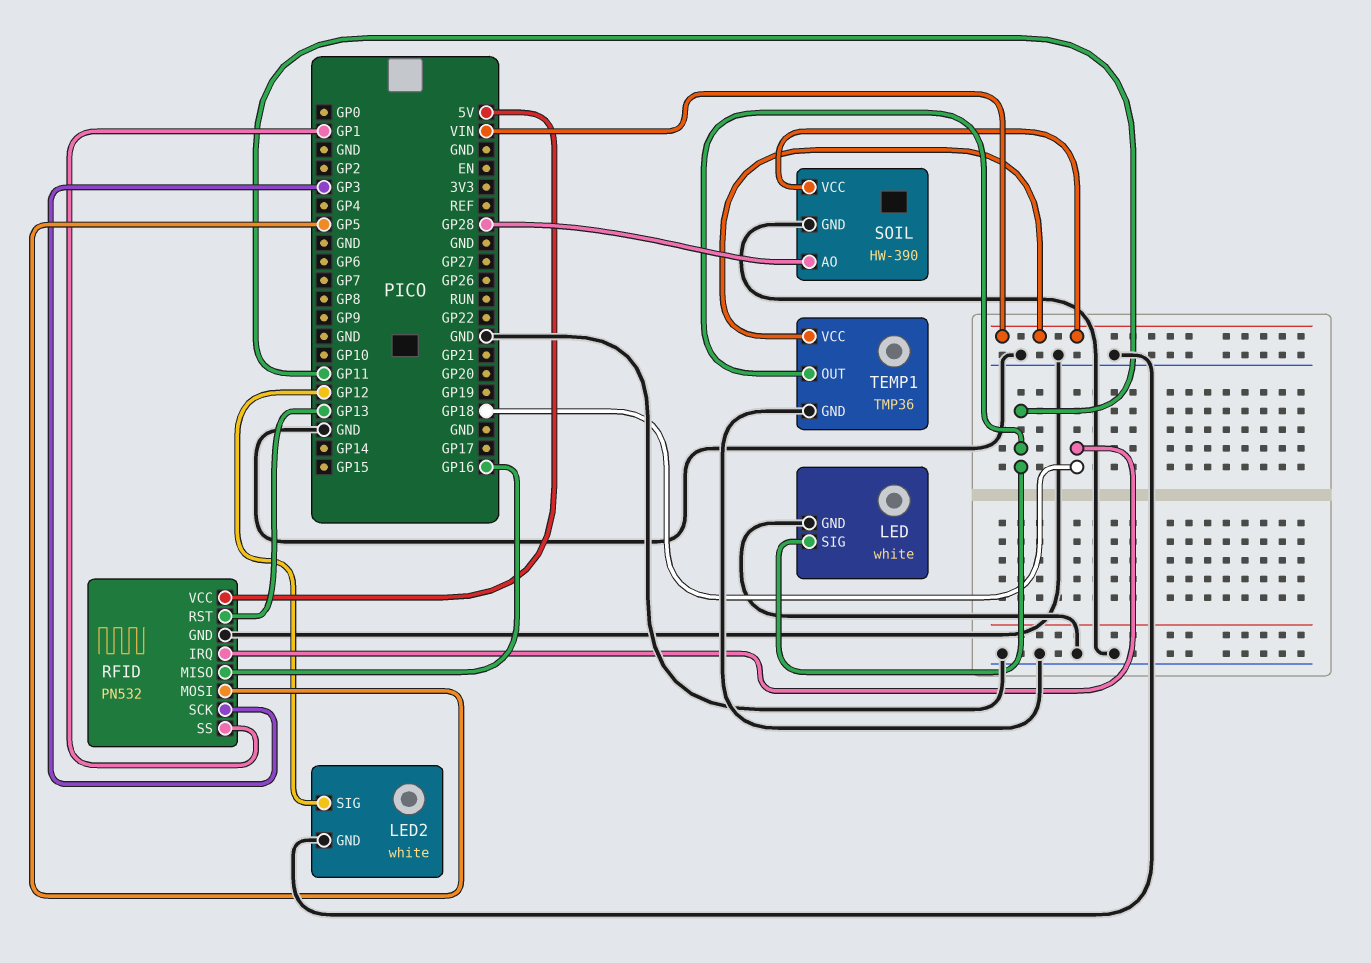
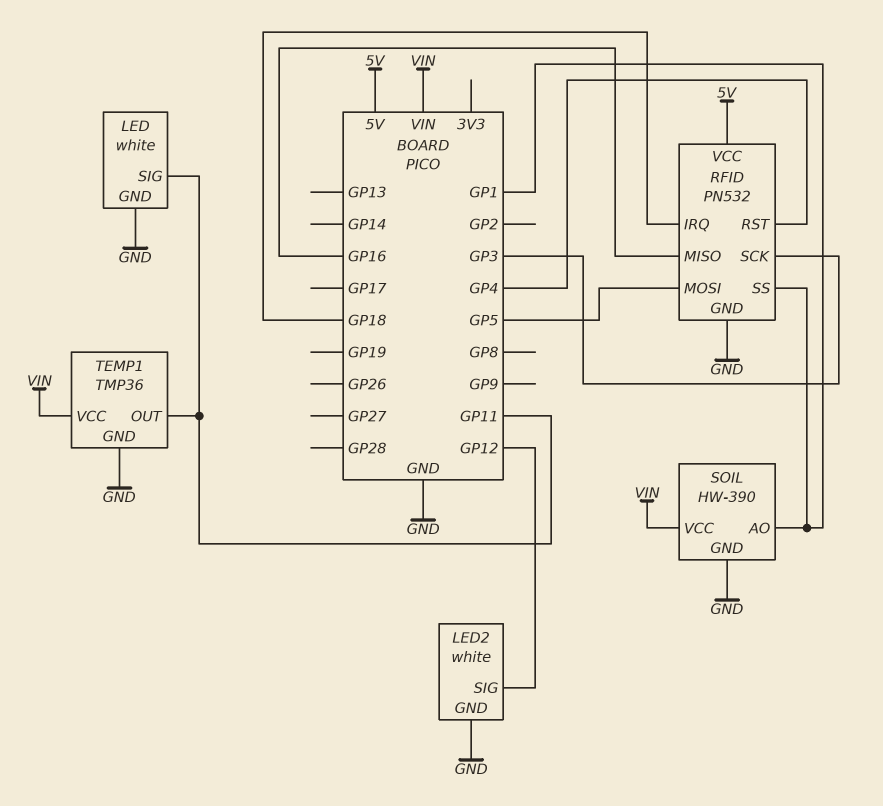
RFID pin RST: GP13 -> GP4
SOIL pin AO: GP28 -> GP1

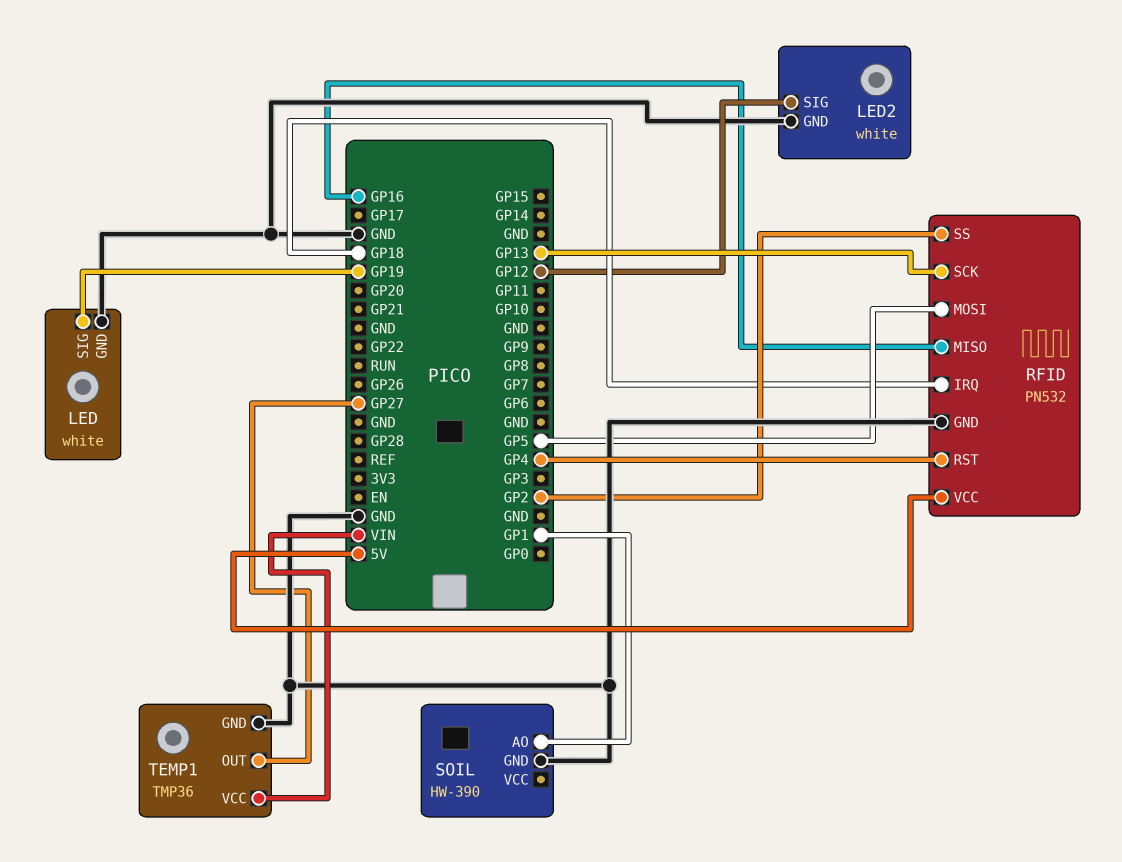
LED pin SIG: GP11 -> GP19
RFID pin SCK: GP3 -> GP13
RFID pin SS: GP1 -> GP2
SOIL pin VCC: VIN -> none
TEMP1 pin OUT: GP11 -> GP27

